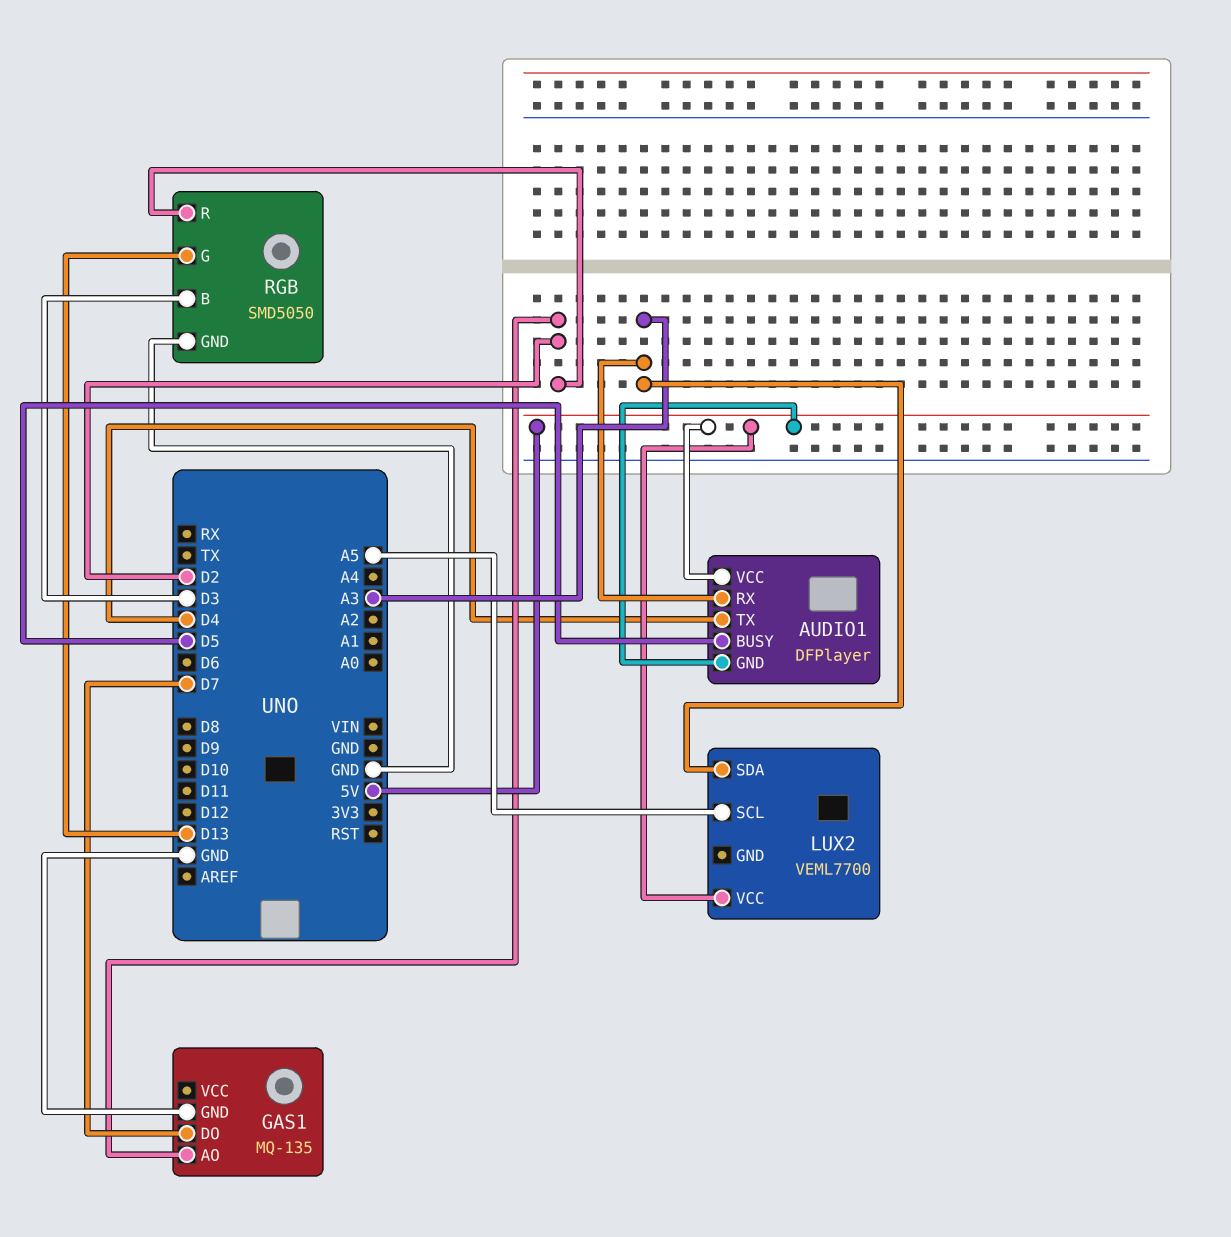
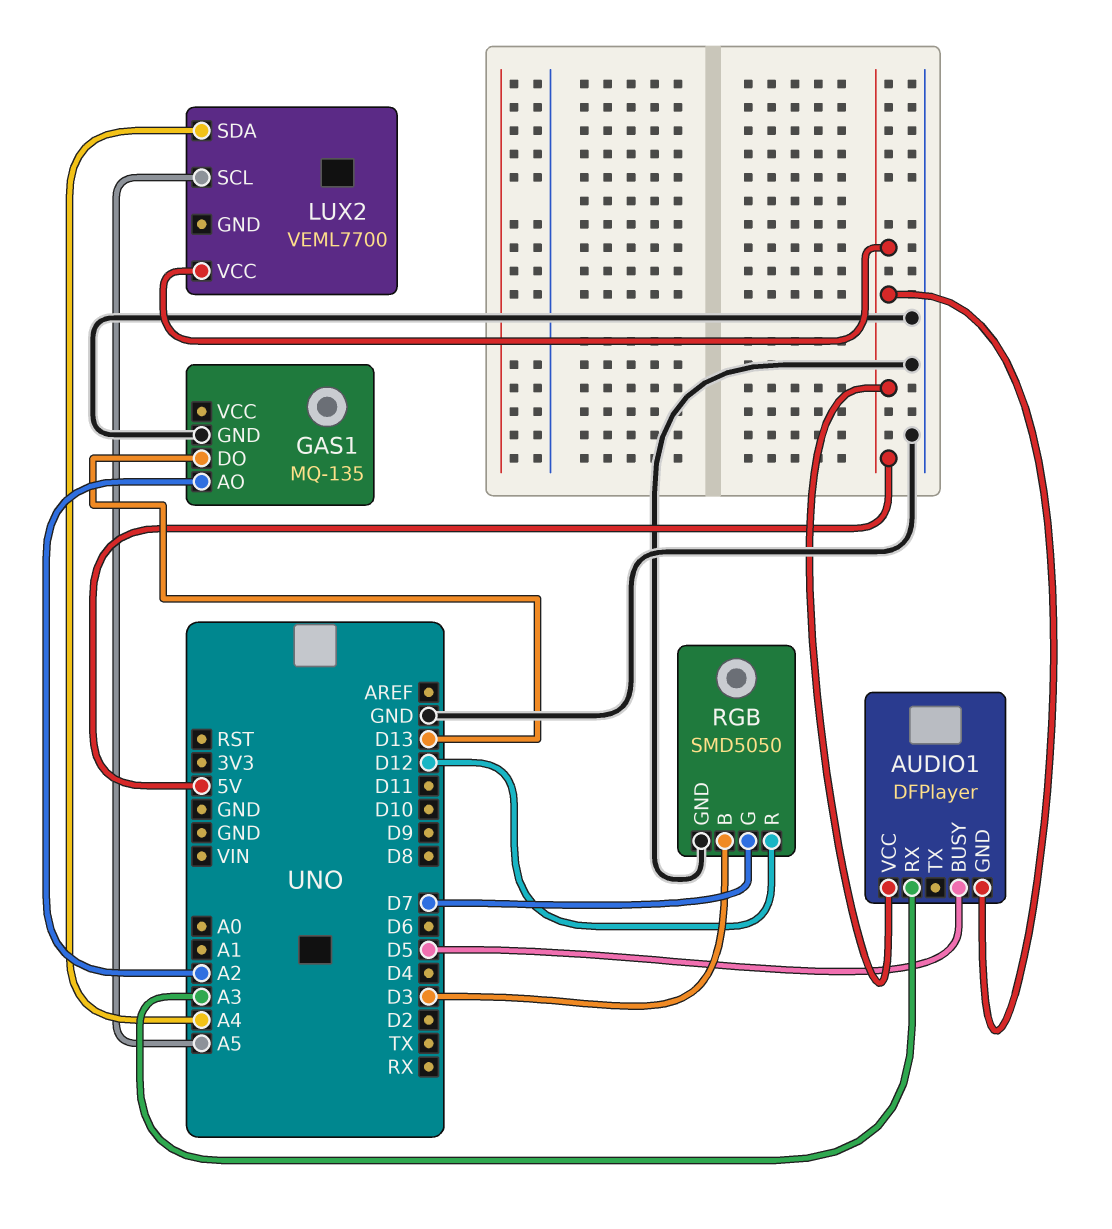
AUDIO1 pin TX: D4 -> none
GAS1 pin AO: D2 -> A2
GAS1 pin DO: D7 -> D13
LUX2 pin SDA: A3 -> A4
RGB pin G: D13 -> D7
RGB pin R: D2 -> D12

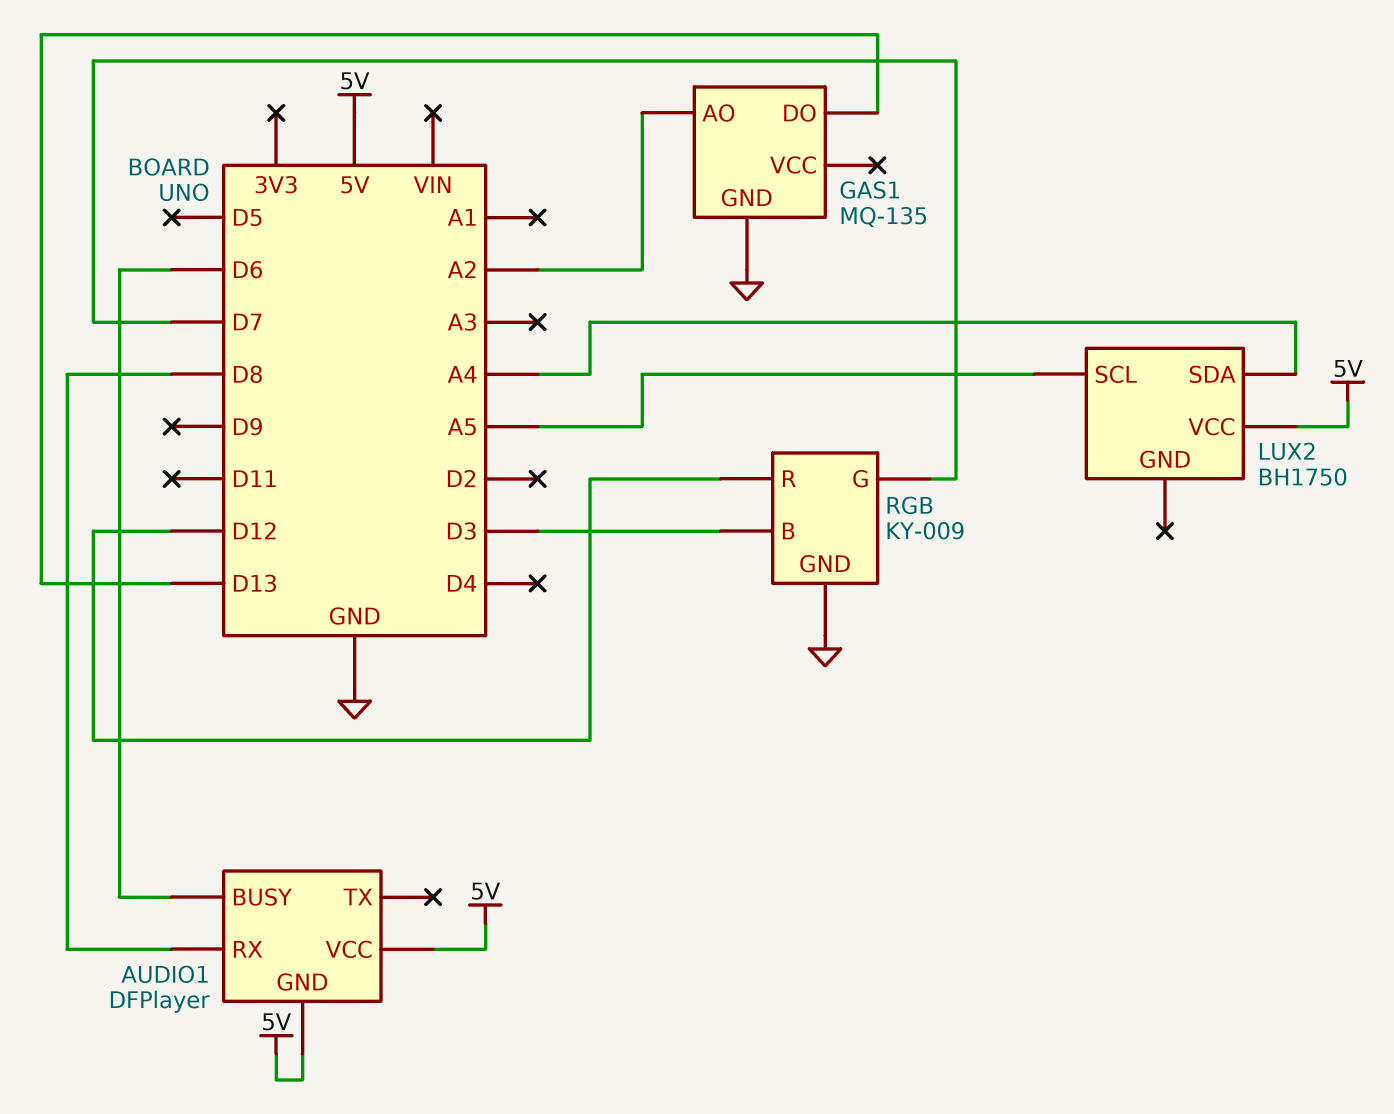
AUDIO1 pin BUSY: D5 -> D6
AUDIO1 pin RX: A3 -> D8
LUX2: VEML7700 -> BH1750
RGB: SMD5050 -> KY-009

